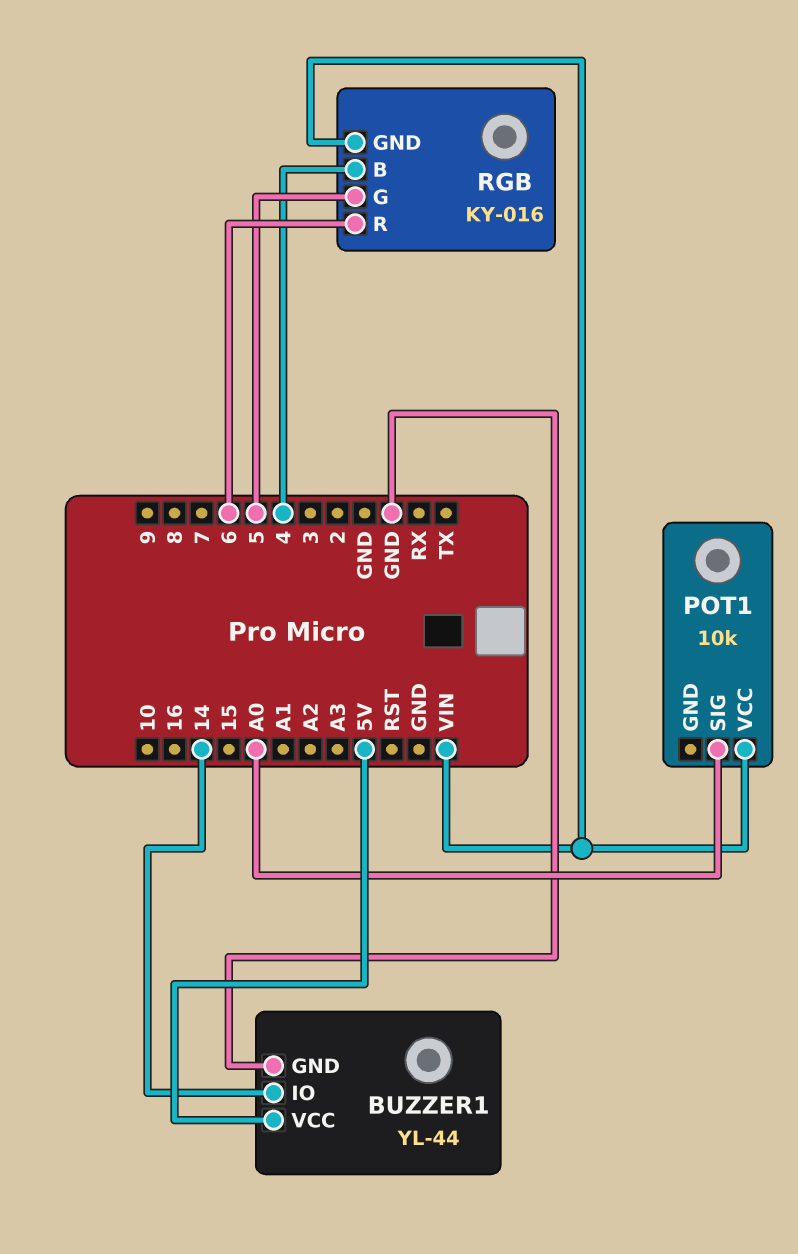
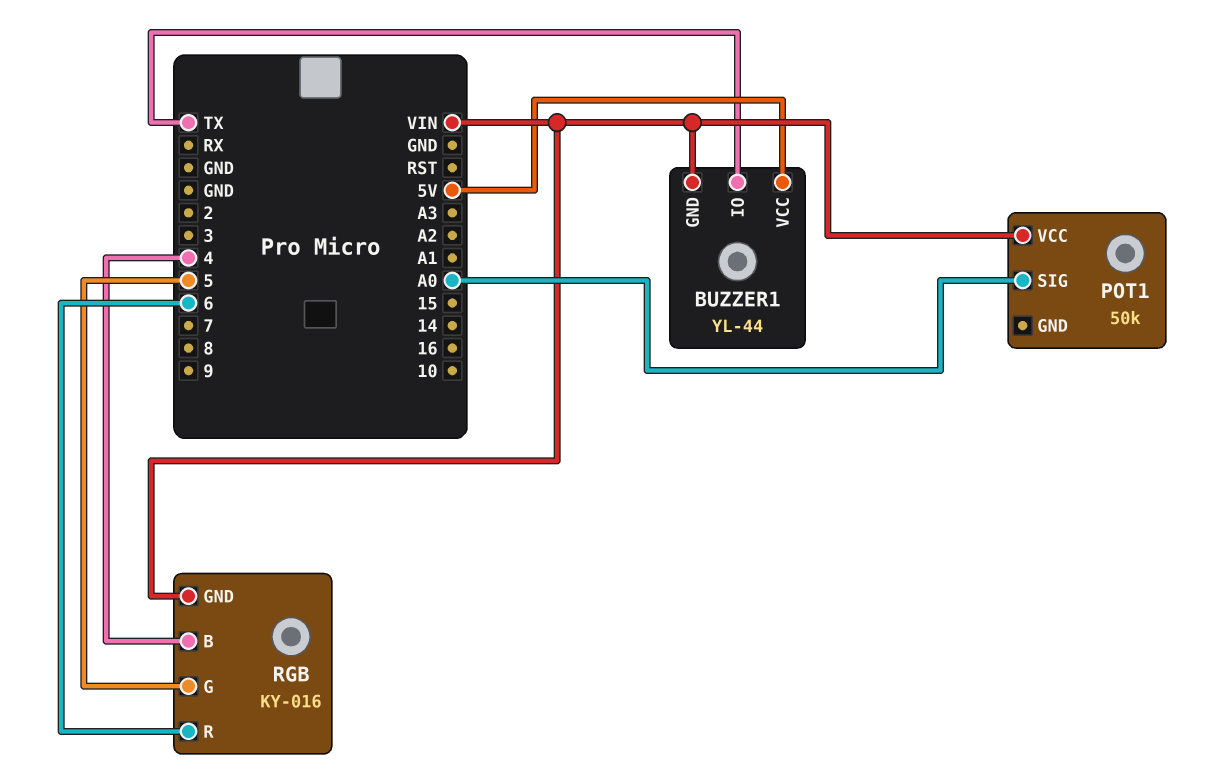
BUZZER1 pin GND: GND -> VIN
BUZZER1 pin IO: 14 -> TX
POT1: 10k -> 50k

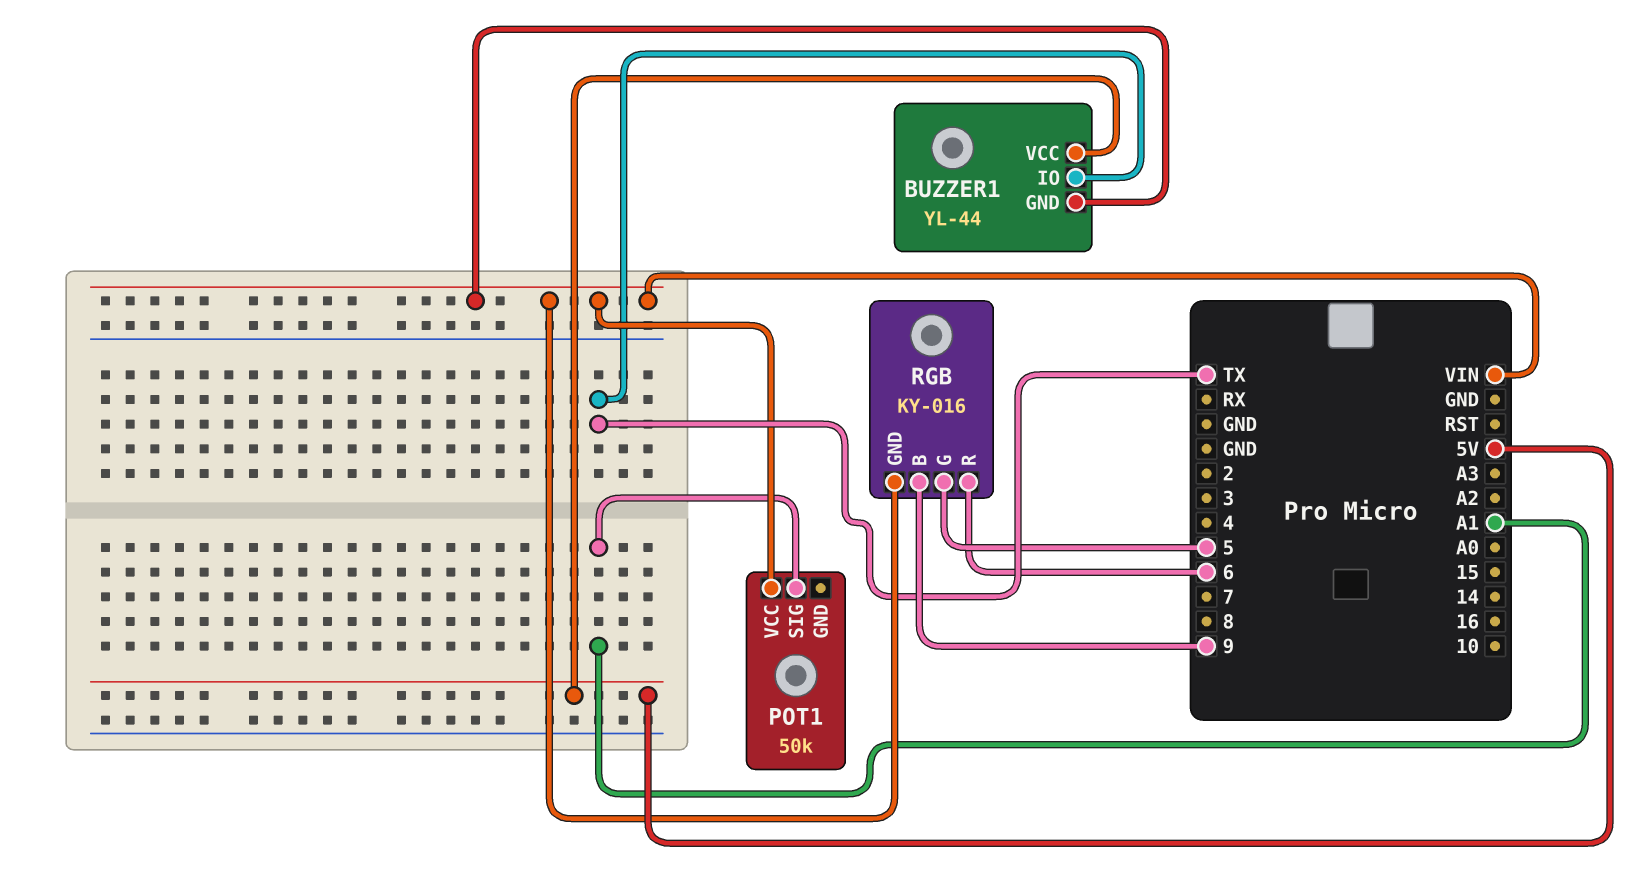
POT1 pin SIG: A0 -> A1
RGB pin B: 4 -> 9

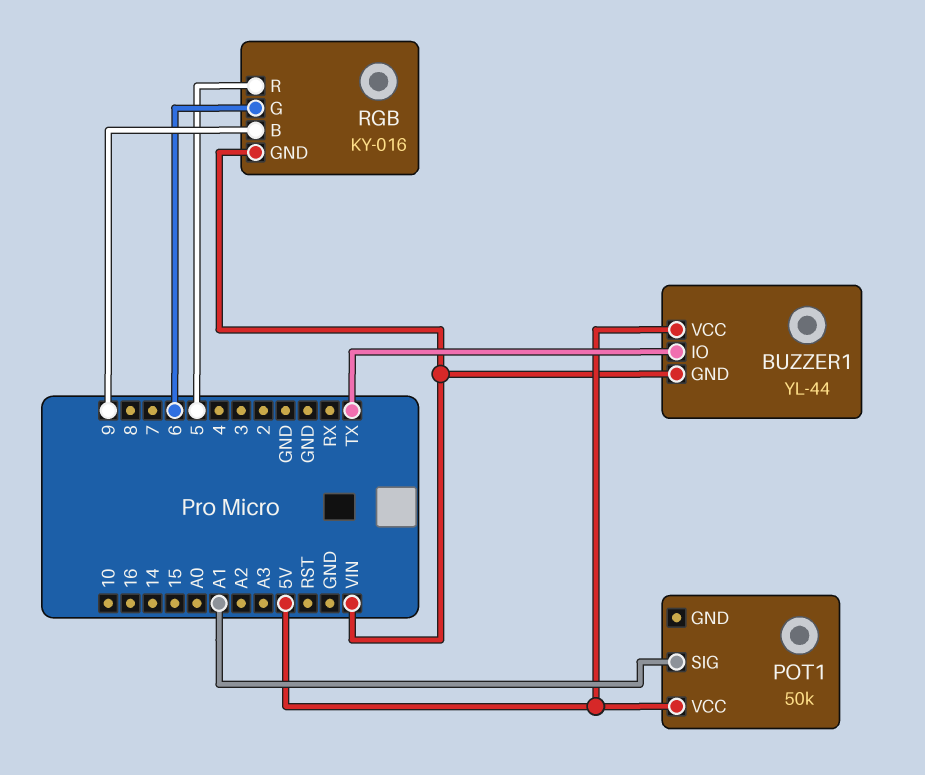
POT1 pin VCC: VIN -> 5V
RGB pin G: 5 -> 6
RGB pin R: 6 -> 5

